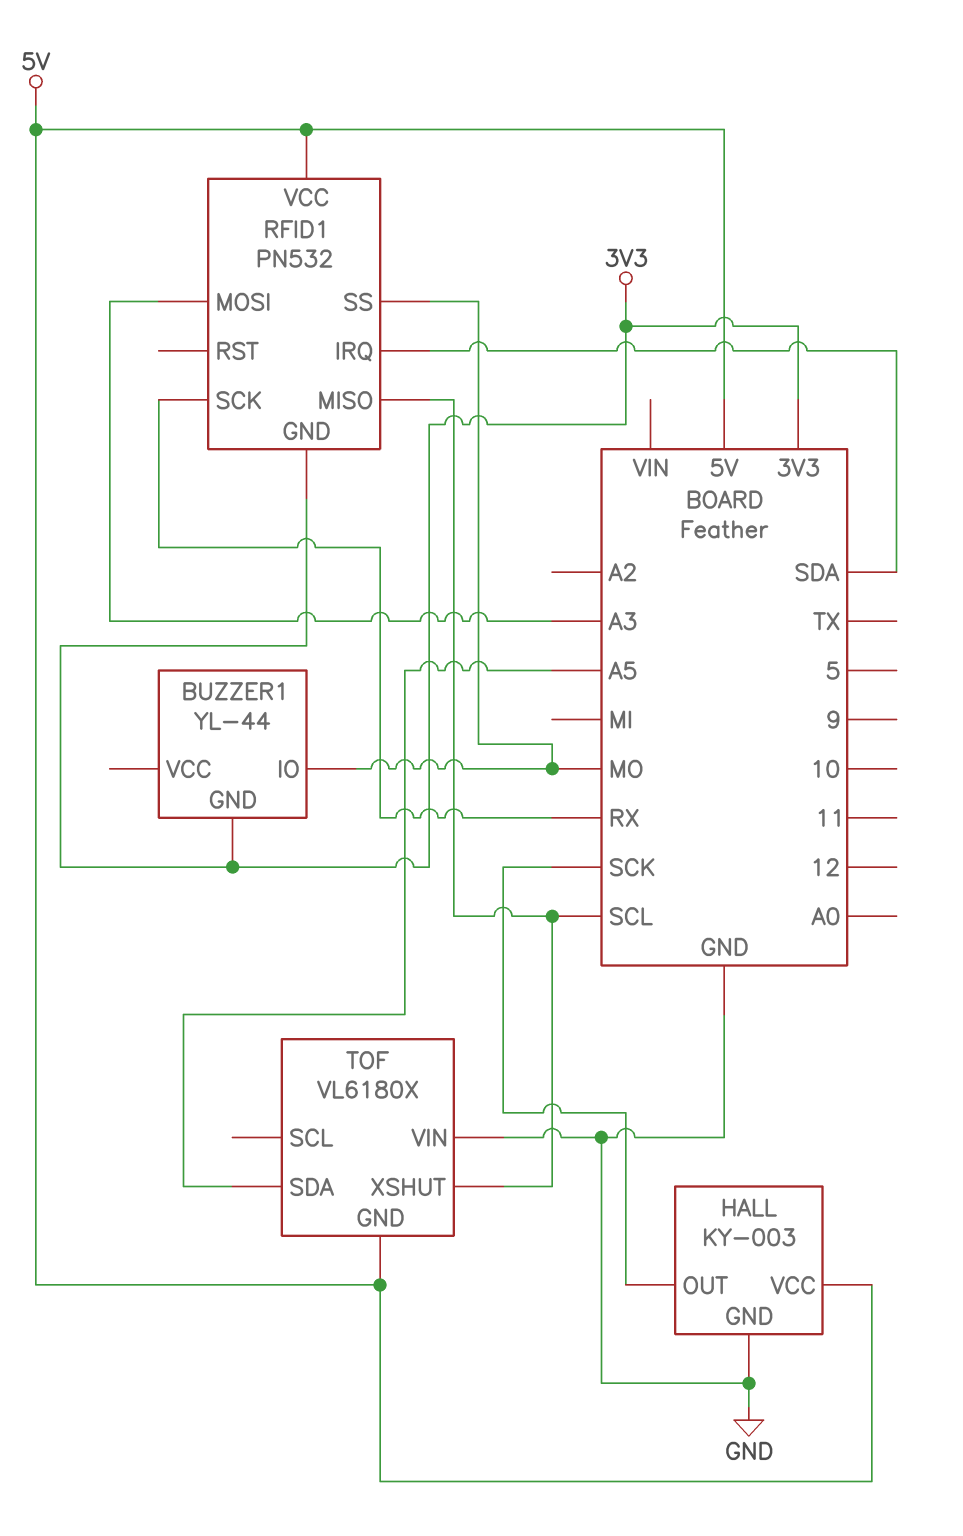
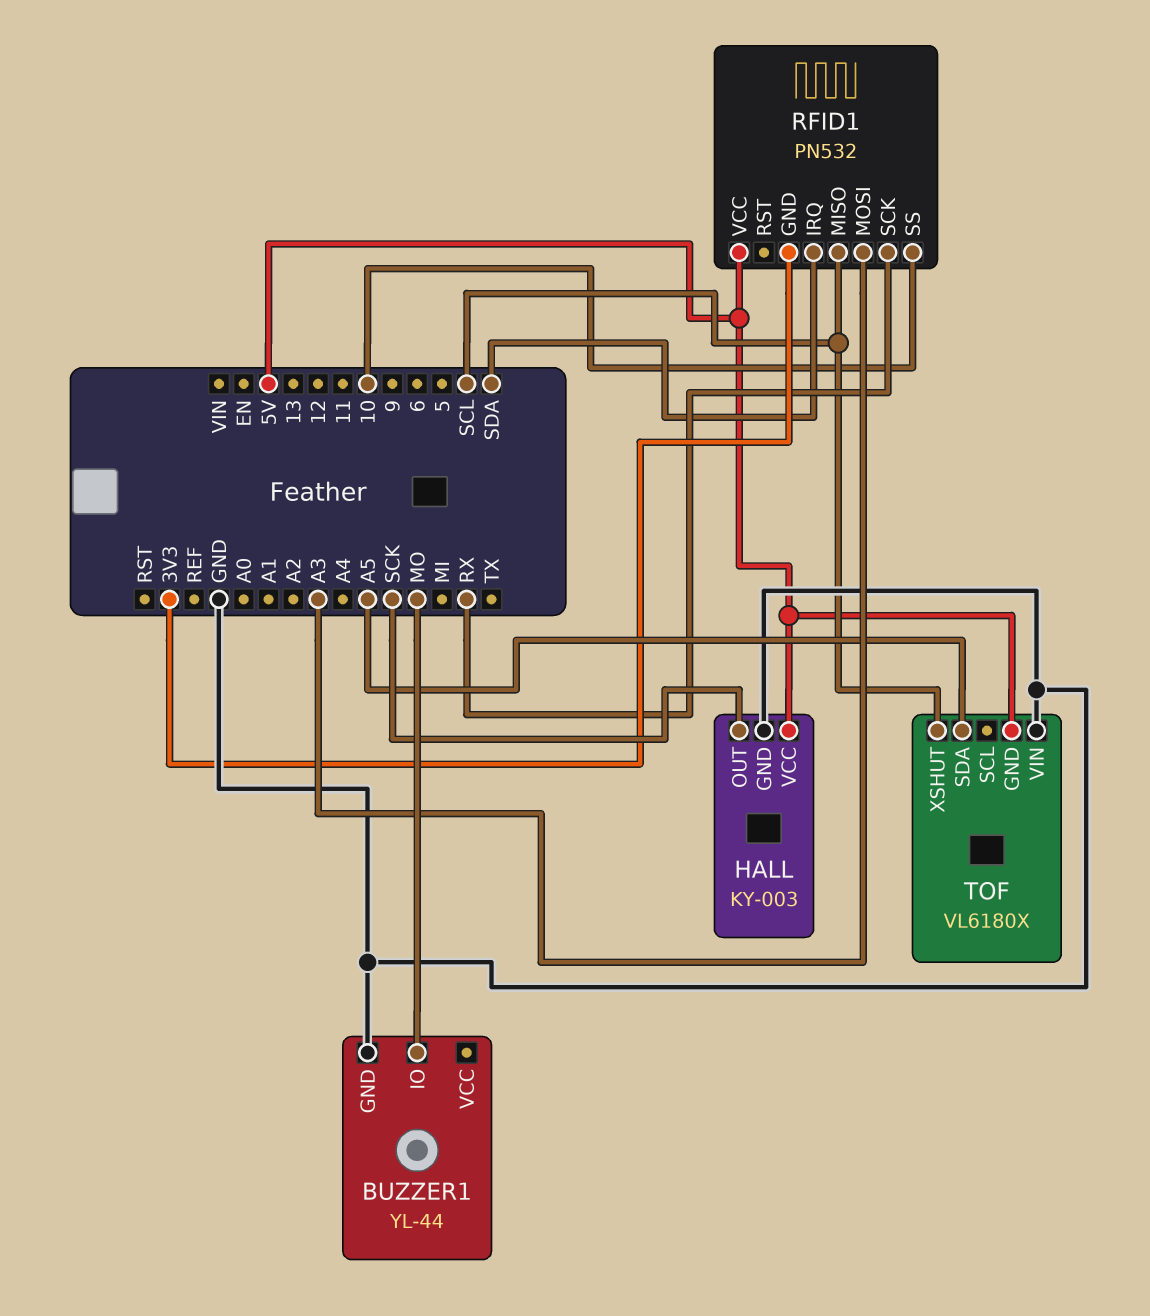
BUZZER1 pin GND: 3V3 -> GND
RFID1 pin SS: MO -> 10

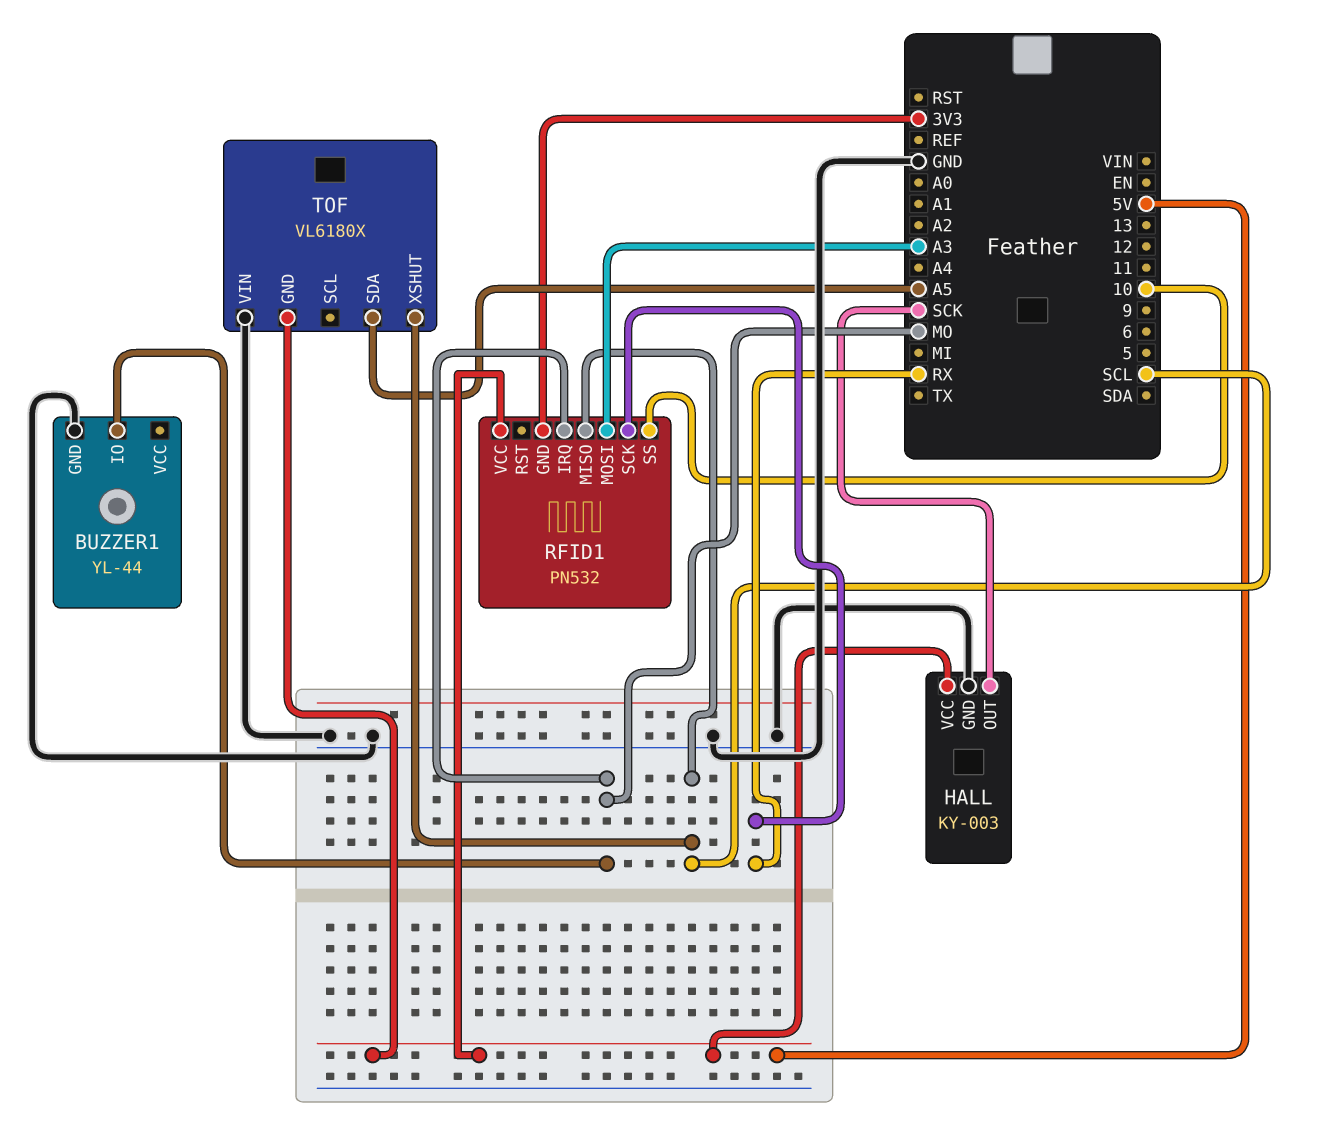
RFID1 pin IRQ: SDA -> MO

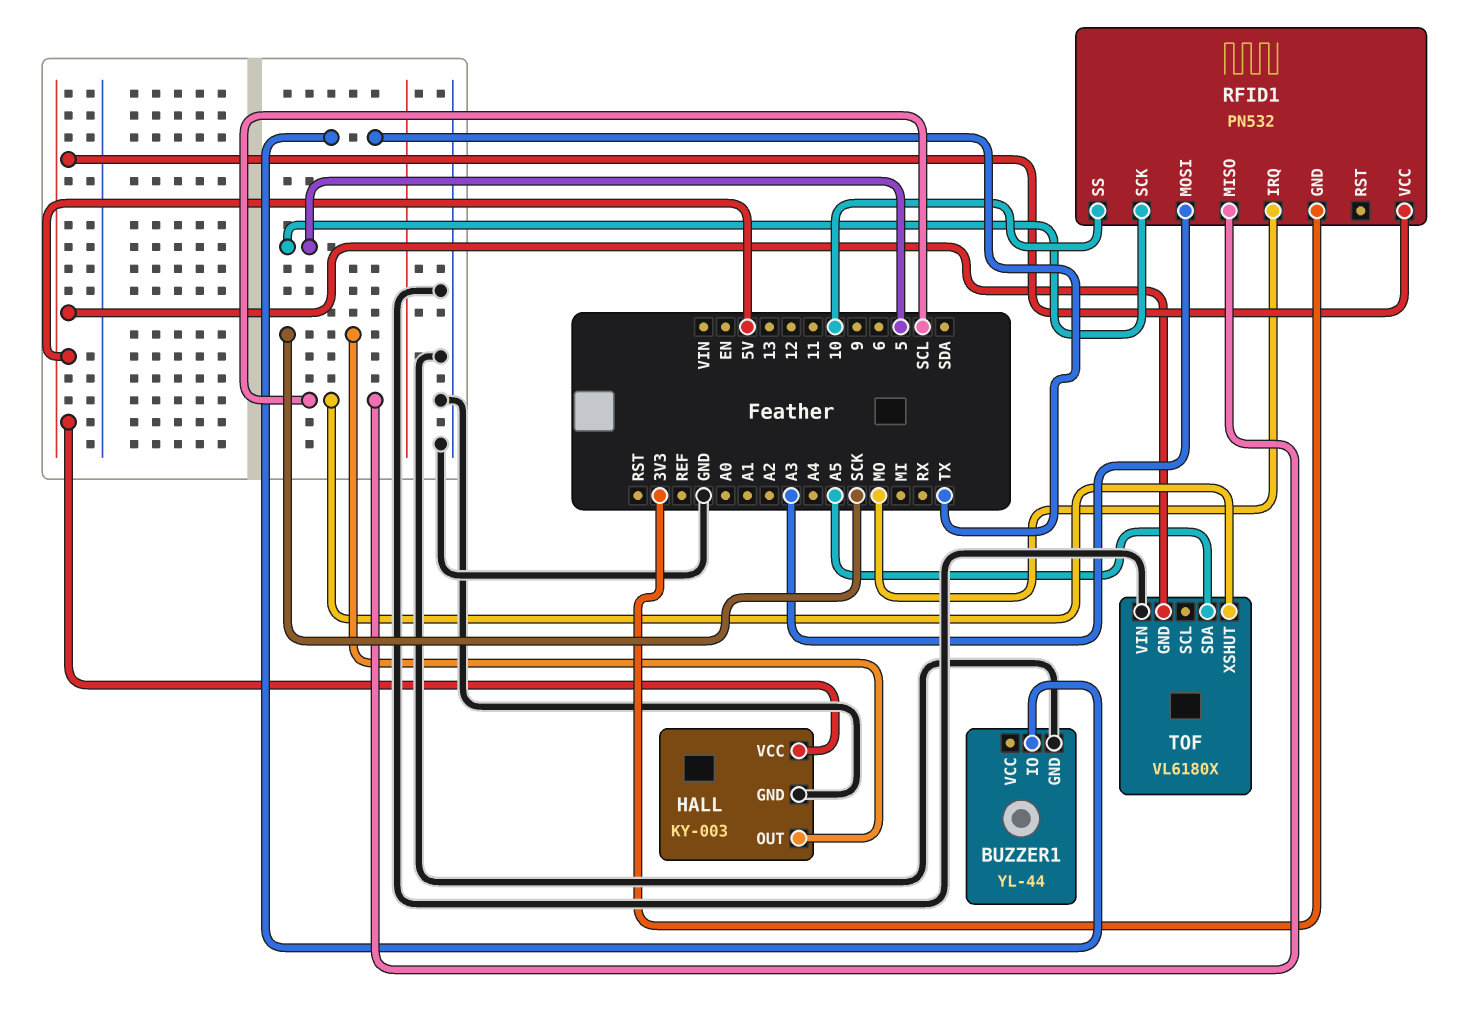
BUZZER1 pin IO: MO -> TX
RFID1 pin SCK: RX -> 5

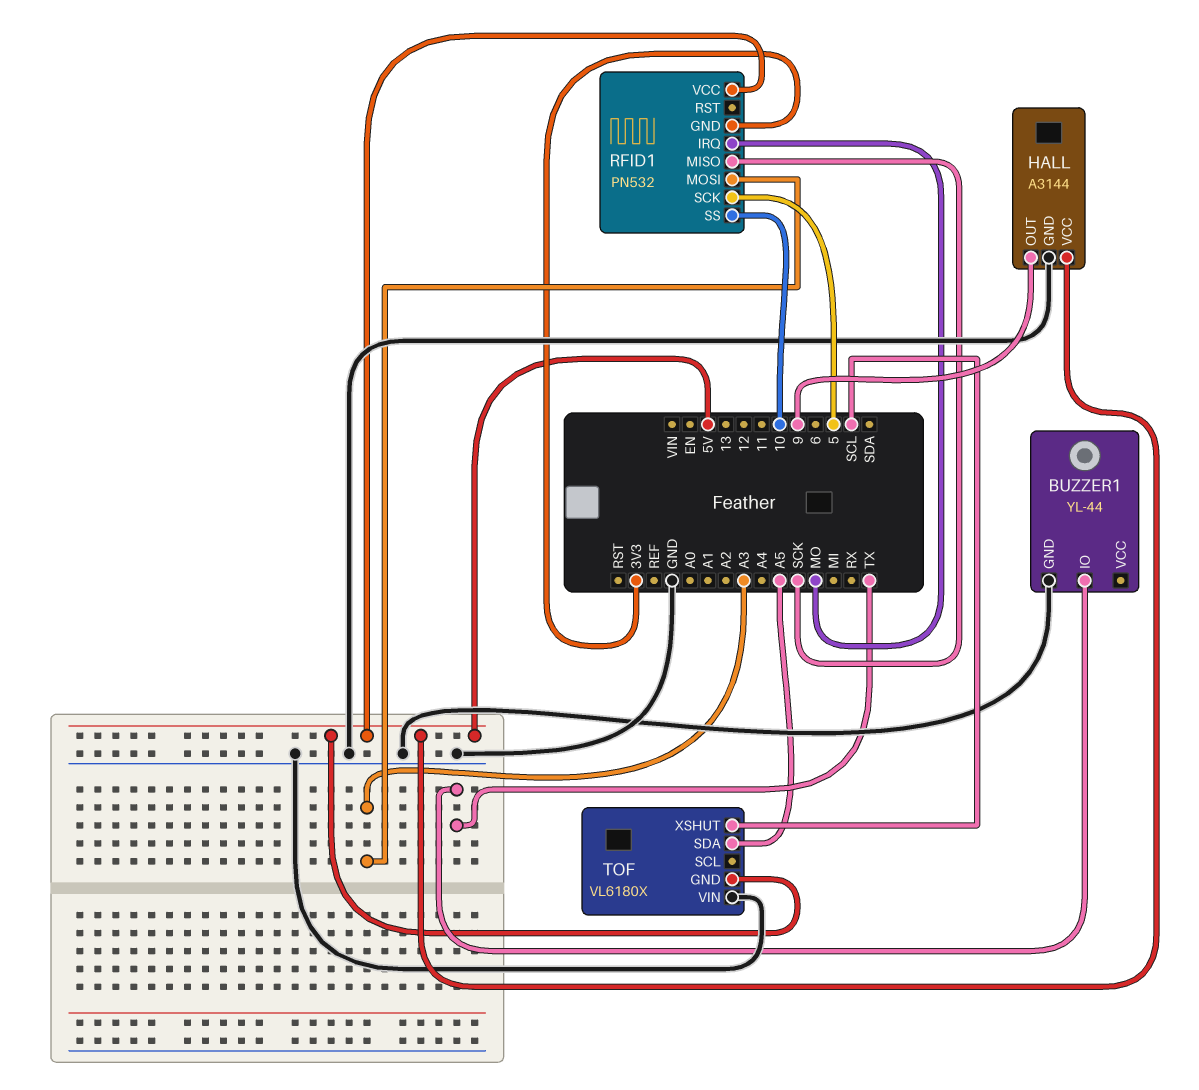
HALL: KY-003 -> A3144
HALL pin OUT: SCK -> 9
RFID1 pin MISO: SCL -> SCK

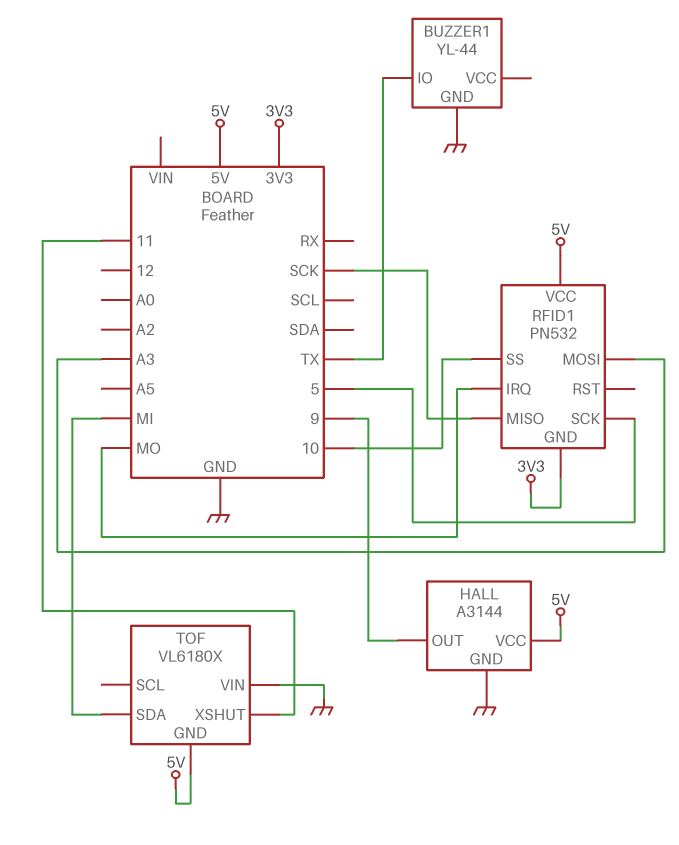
TOF pin SDA: A5 -> MI
TOF pin XSHUT: SCL -> 11

